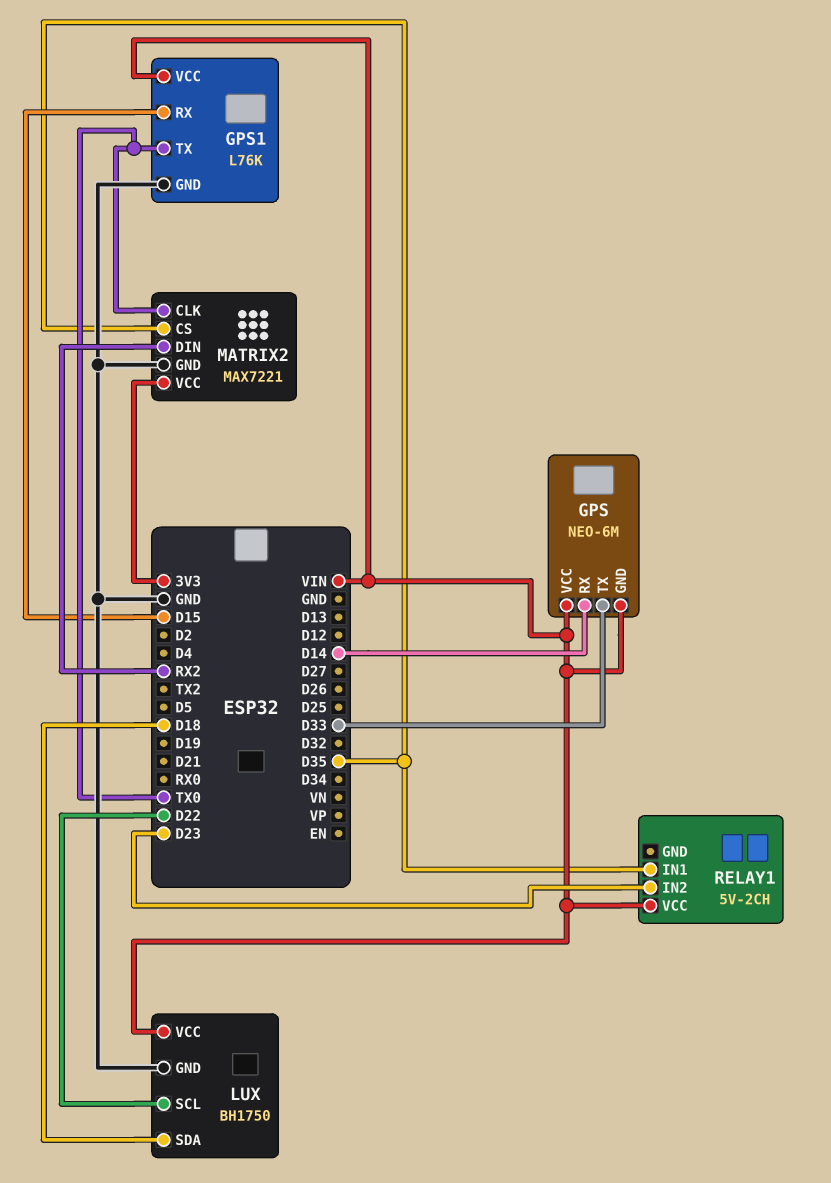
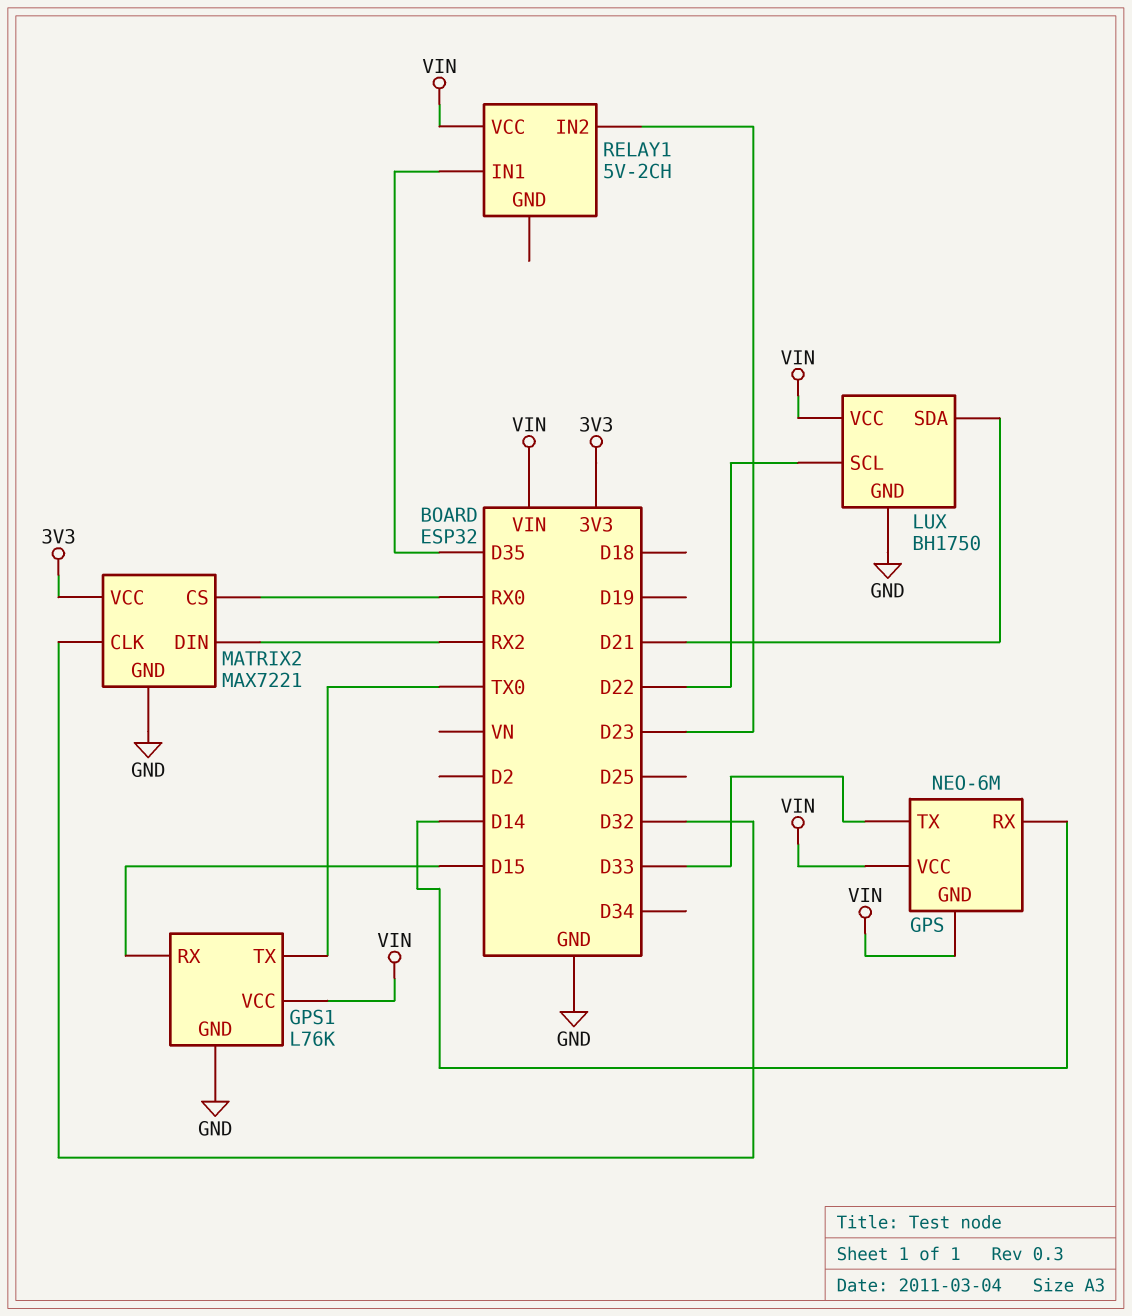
LUX pin SDA: D18 -> D21
MATRIX2 pin CLK: TX0 -> D32
MATRIX2 pin CS: D35 -> RX0

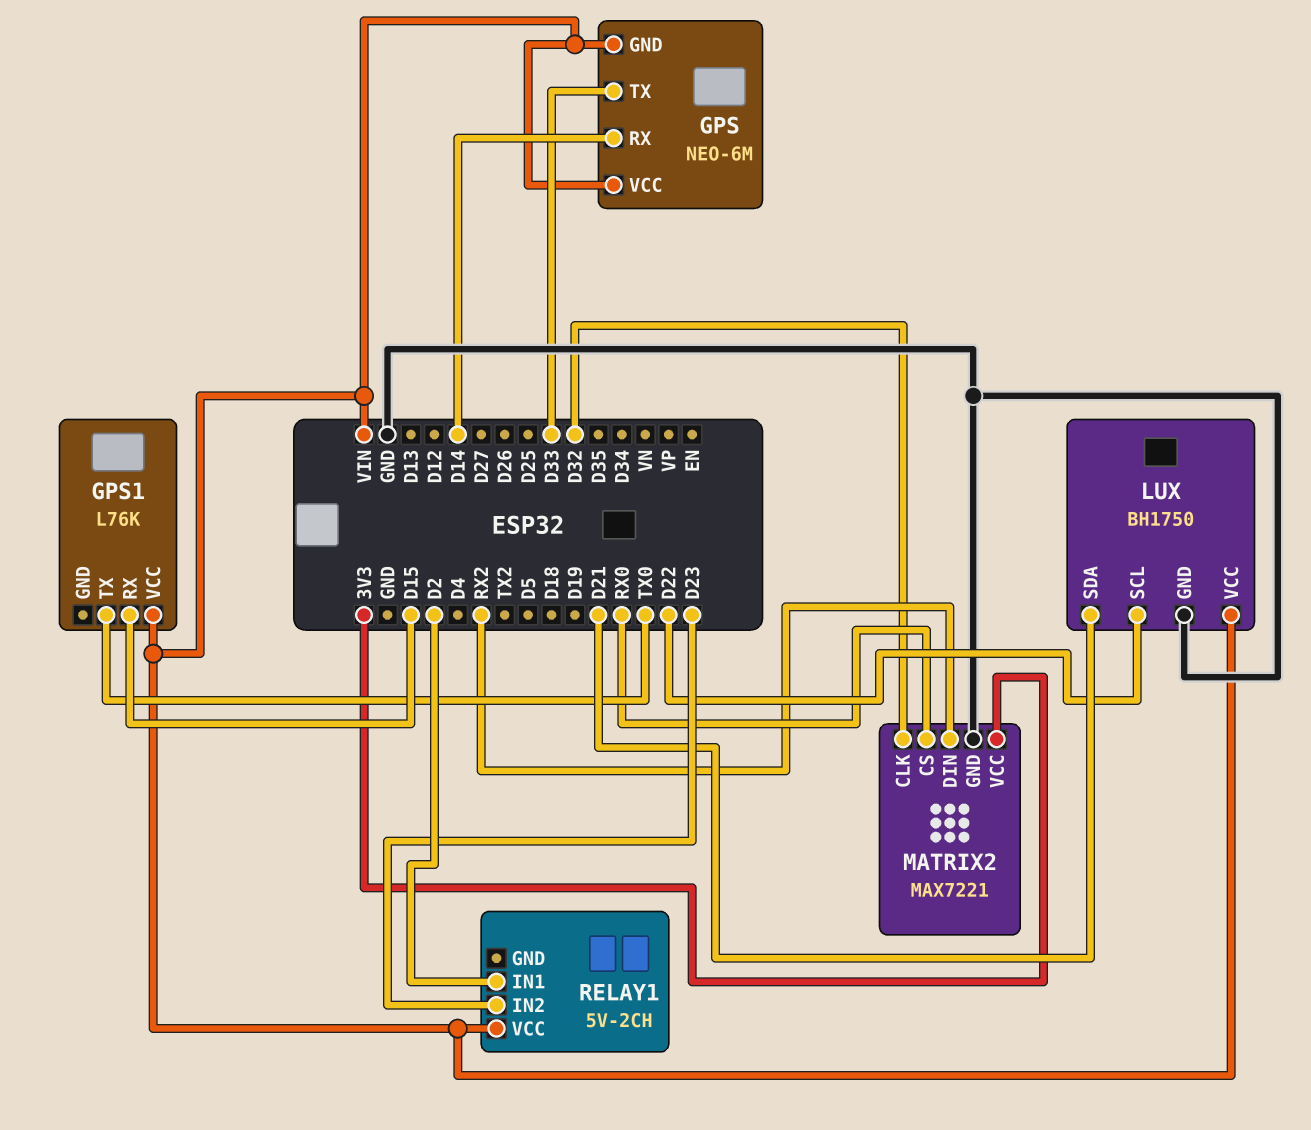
GPS1 pin GND: GND -> none
RELAY1 pin IN1: D35 -> D2

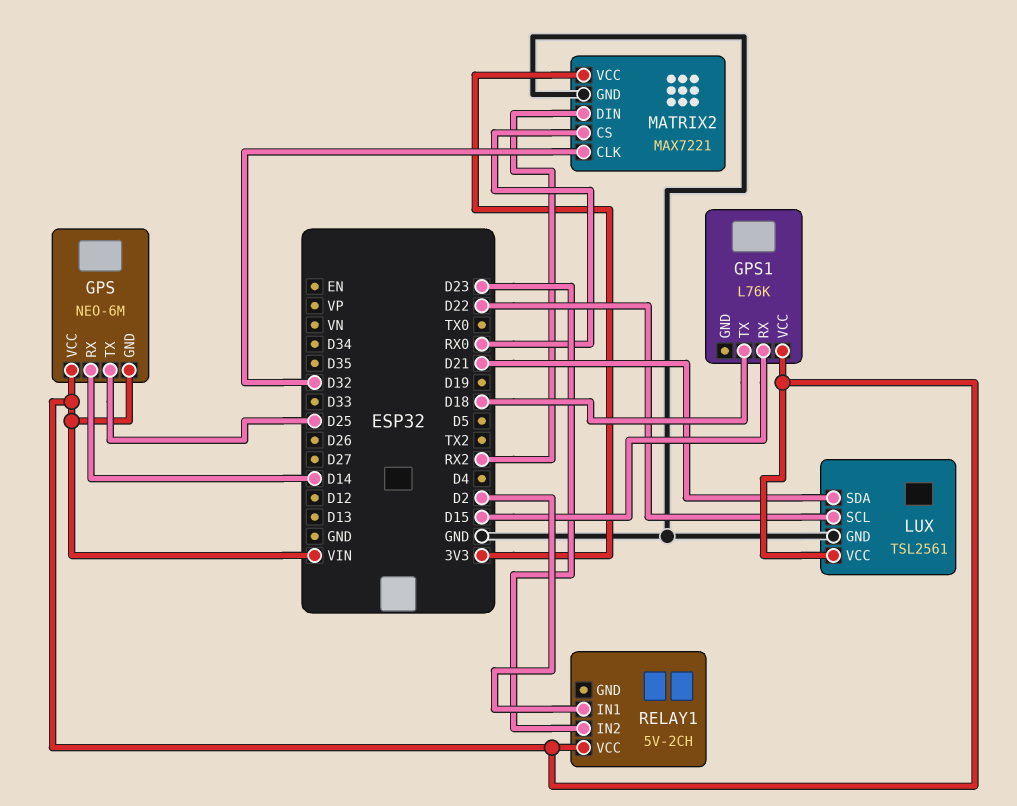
GPS pin TX: D33 -> D25
GPS1 pin TX: TX0 -> D18
LUX: BH1750 -> TSL2561

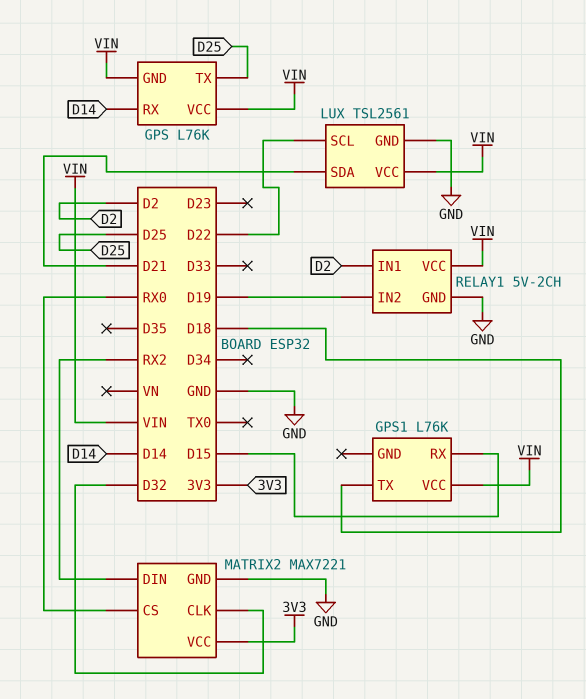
GPS: NEO-6M -> L76K
RELAY1 pin GND: none -> GND
RELAY1 pin IN2: D23 -> D19

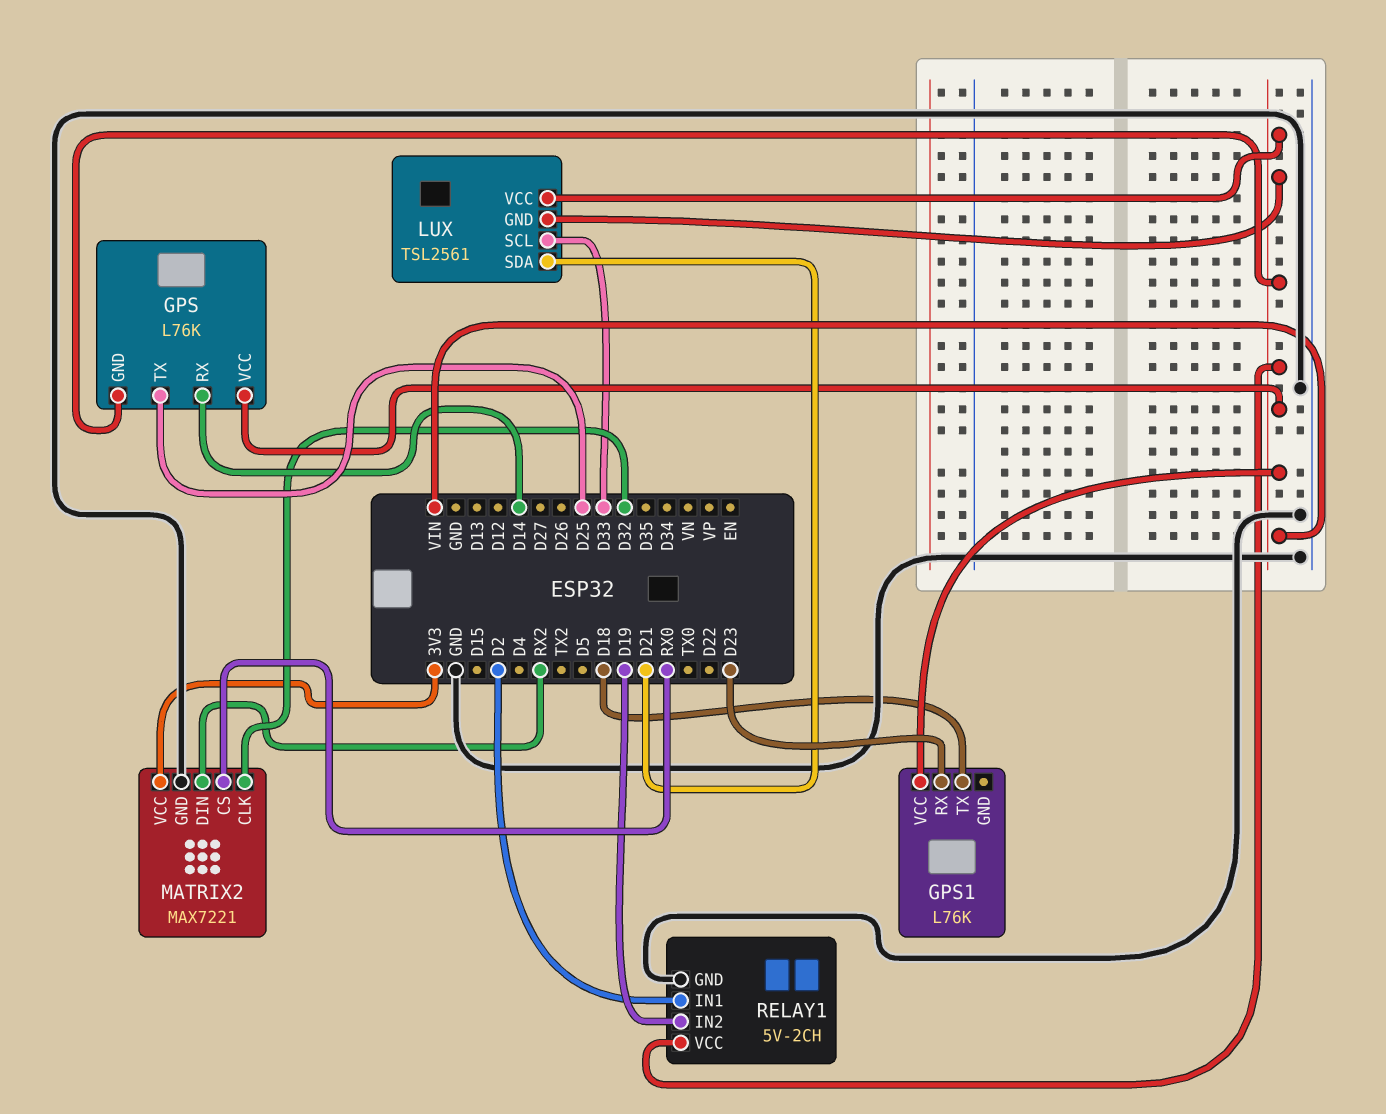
GPS1 pin RX: D15 -> D23
LUX pin GND: GND -> VIN
LUX pin SCL: D22 -> D33

